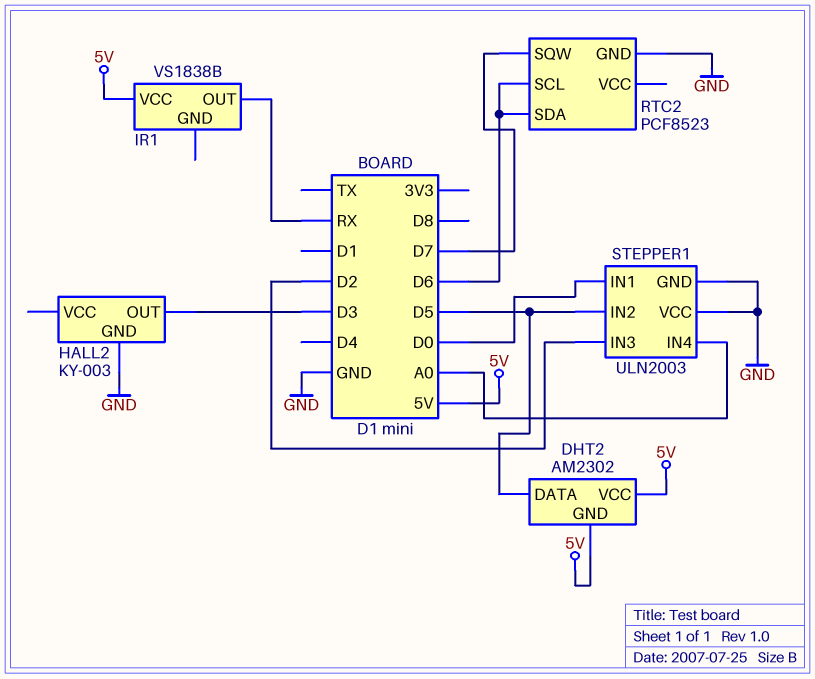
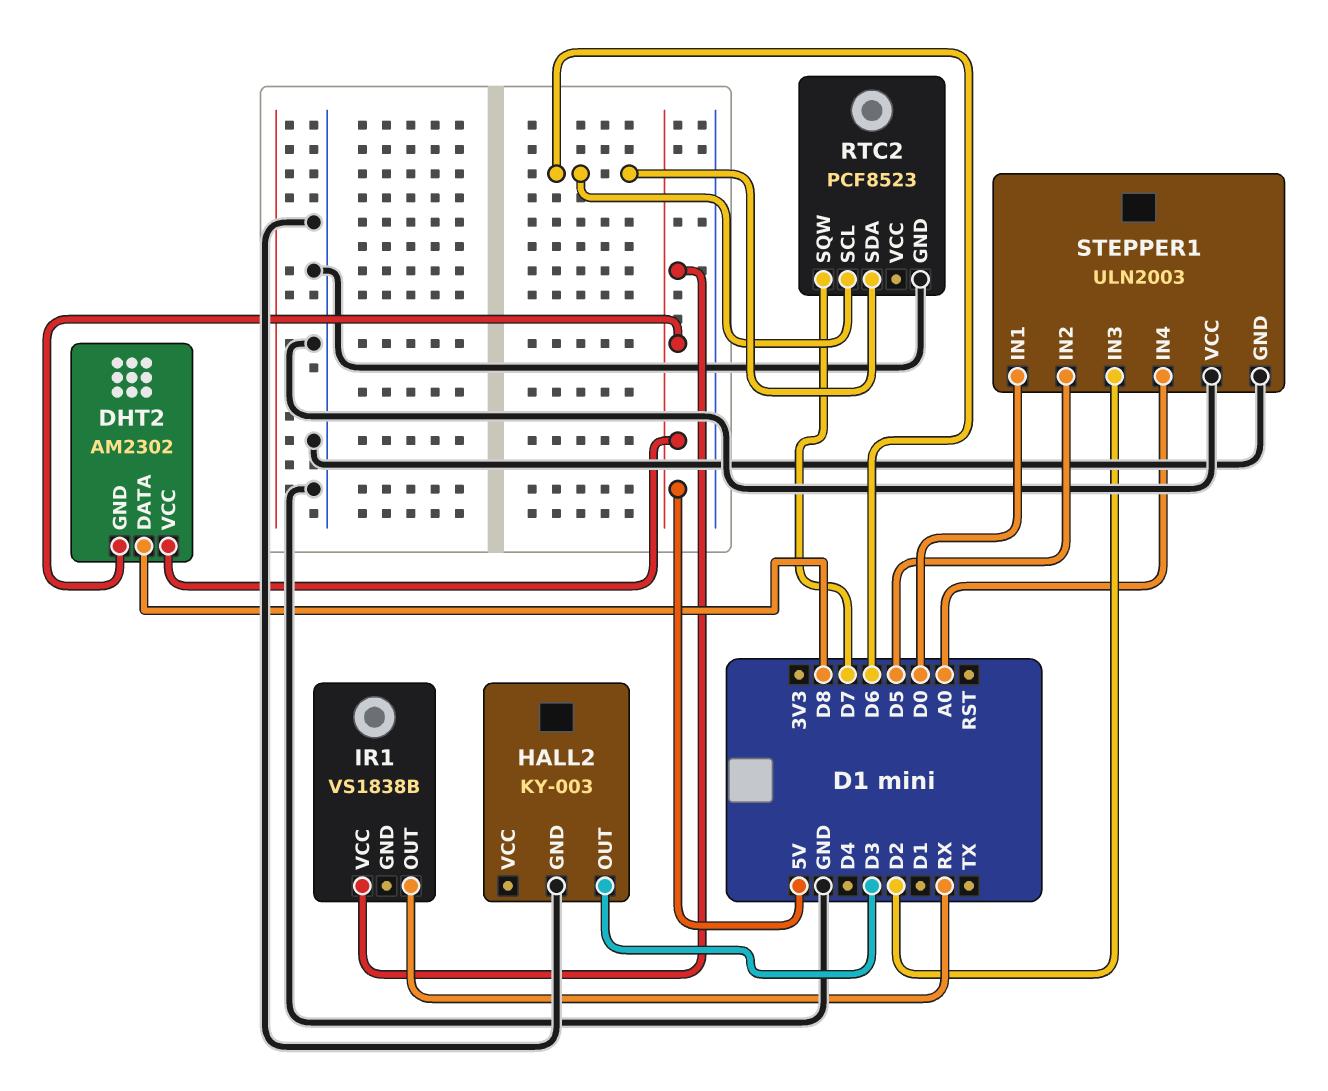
DHT2 pin DATA: D5 -> D8

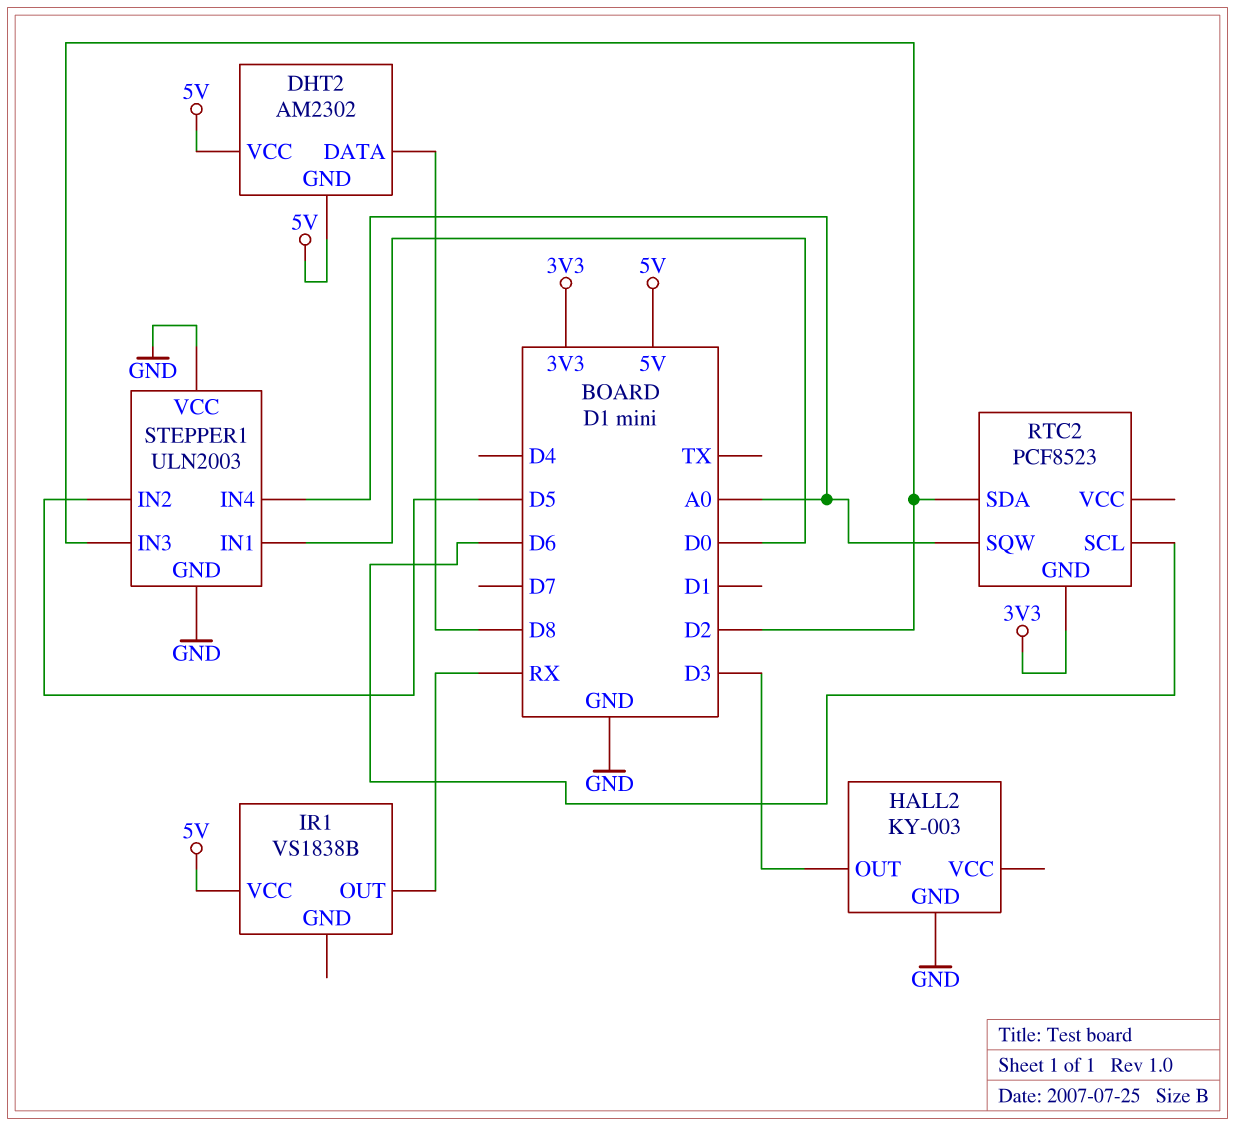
RTC2 pin GND: GND -> 3V3
RTC2 pin SDA: D6 -> D2
RTC2 pin SQW: D7 -> A0

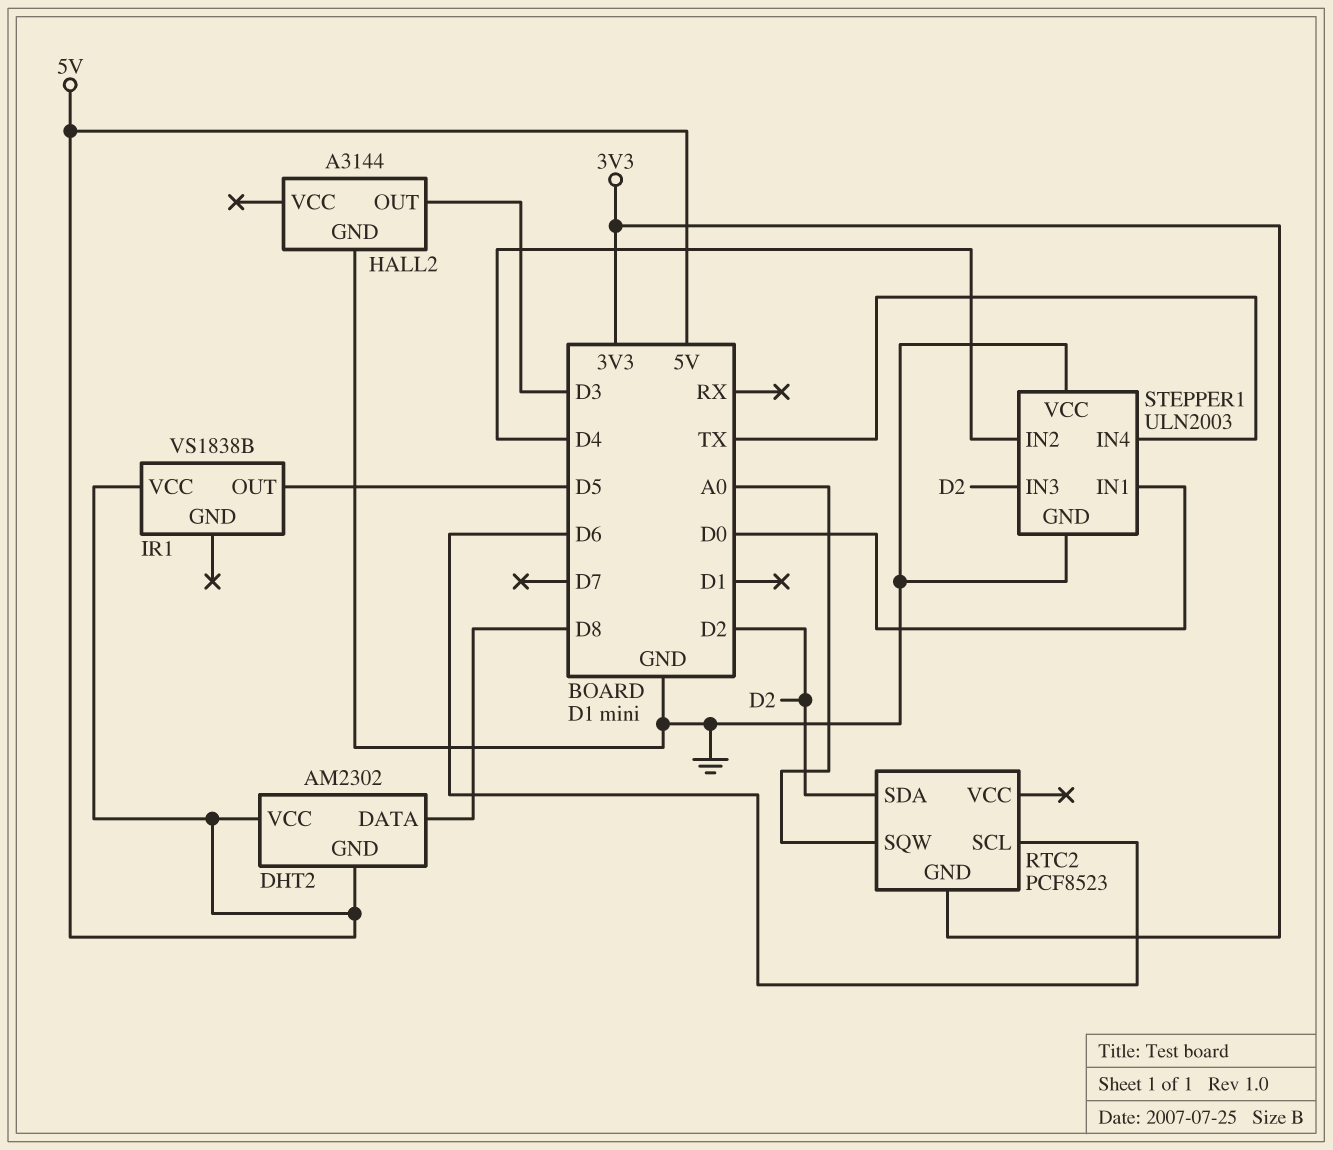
HALL2: KY-003 -> A3144
IR1 pin OUT: RX -> D5
STEPPER1 pin IN2: D5 -> D4
STEPPER1 pin IN4: A0 -> TX

